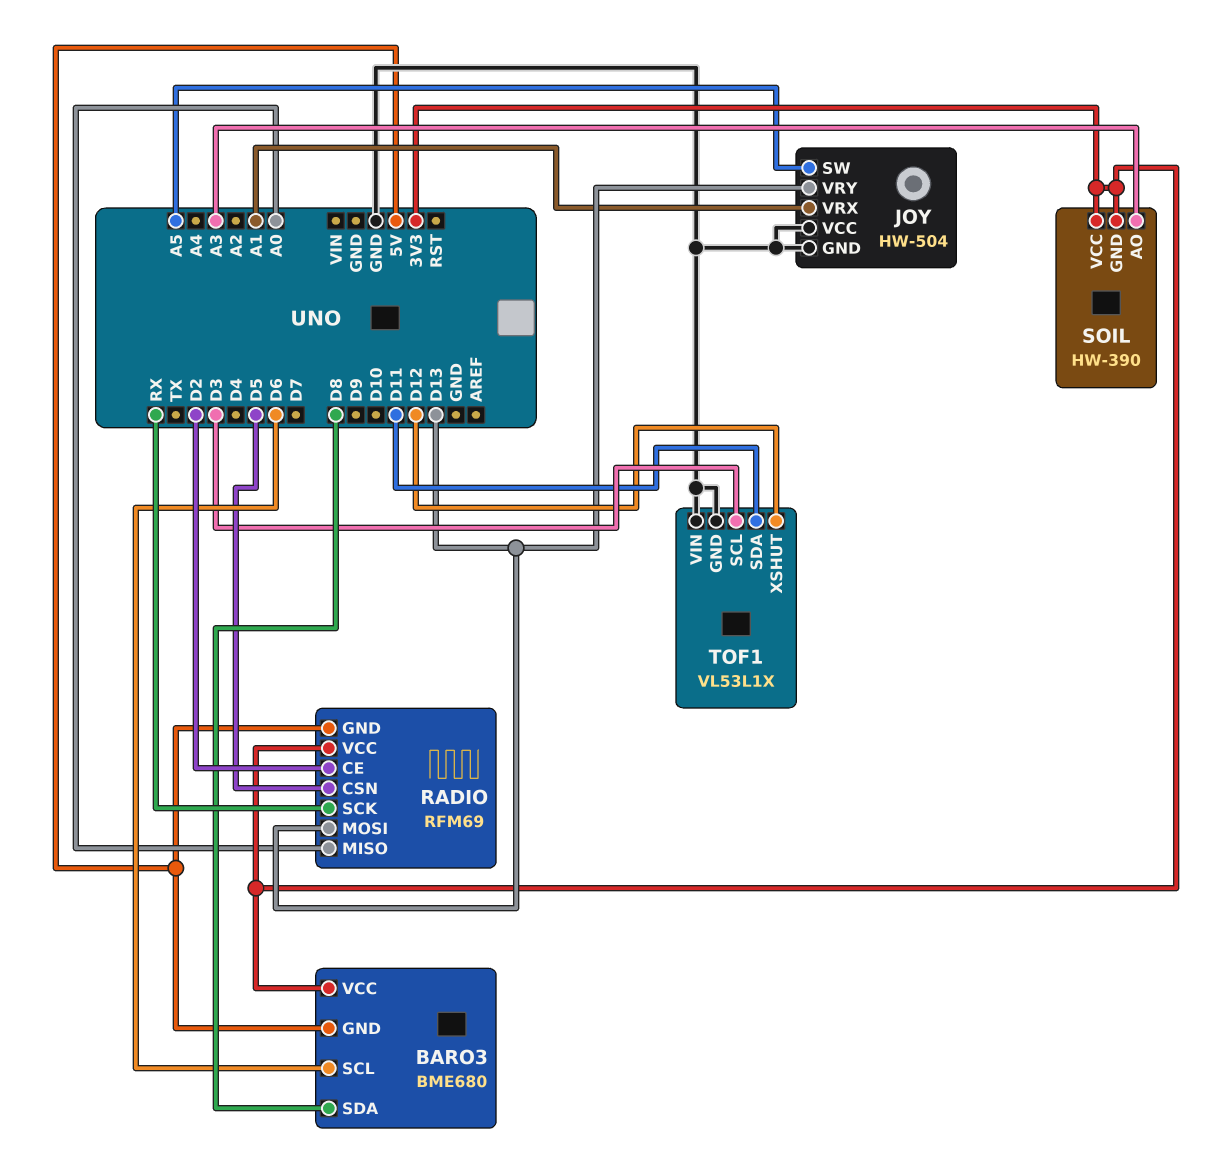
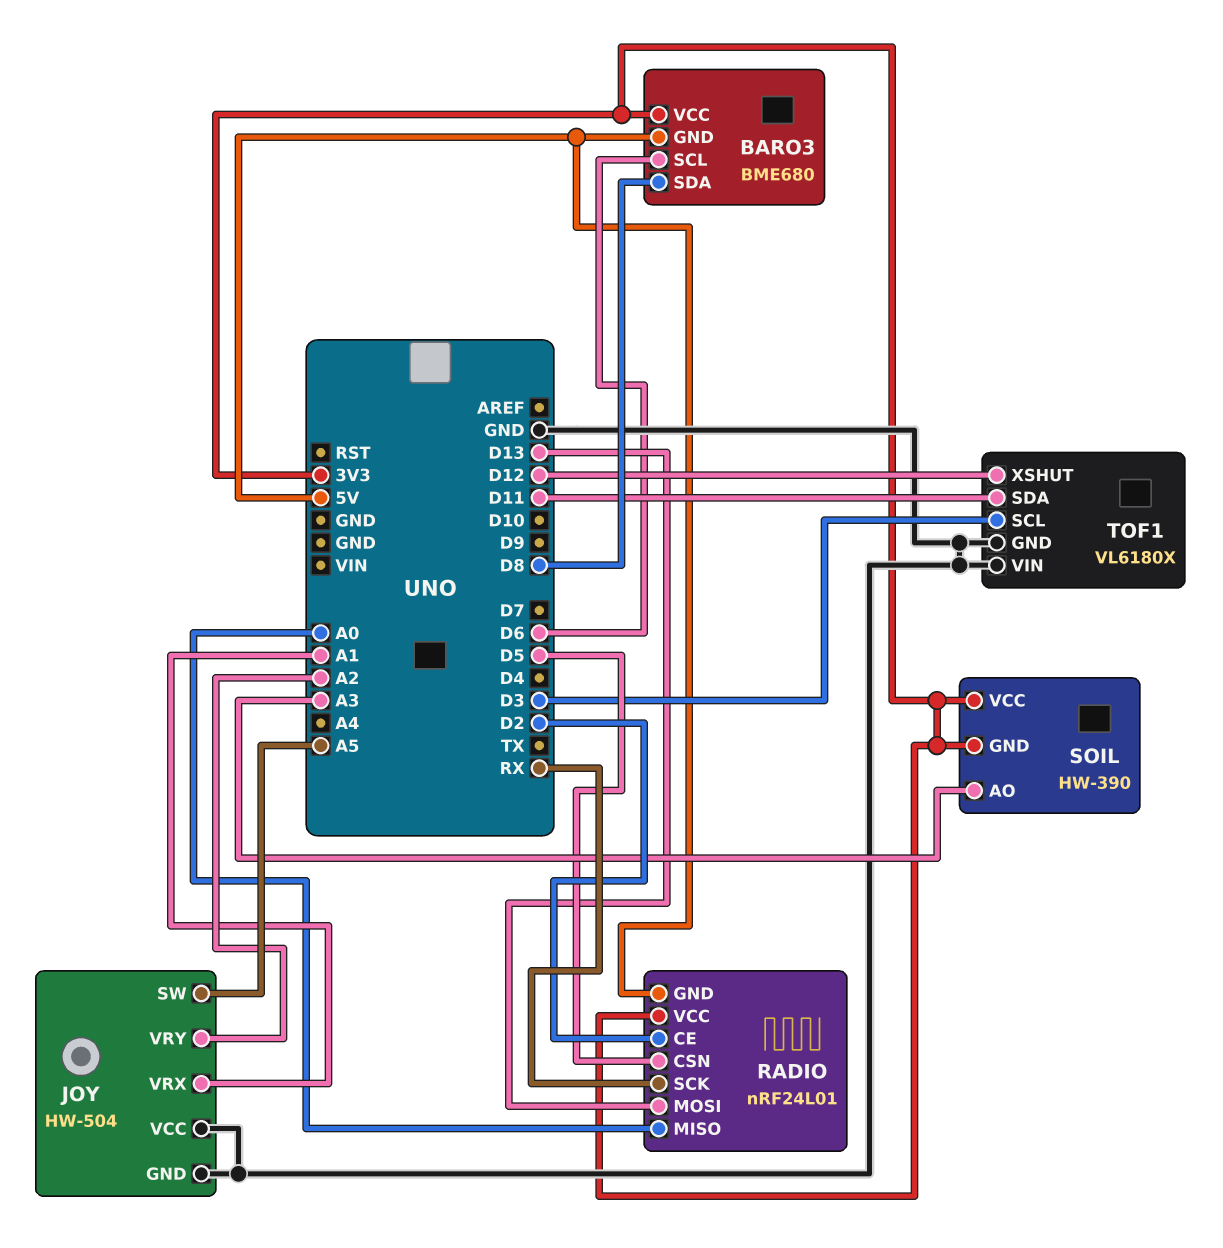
JOY pin VRY: D13 -> A2
RADIO: RFM69 -> nRF24L01
TOF1: VL53L1X -> VL6180X

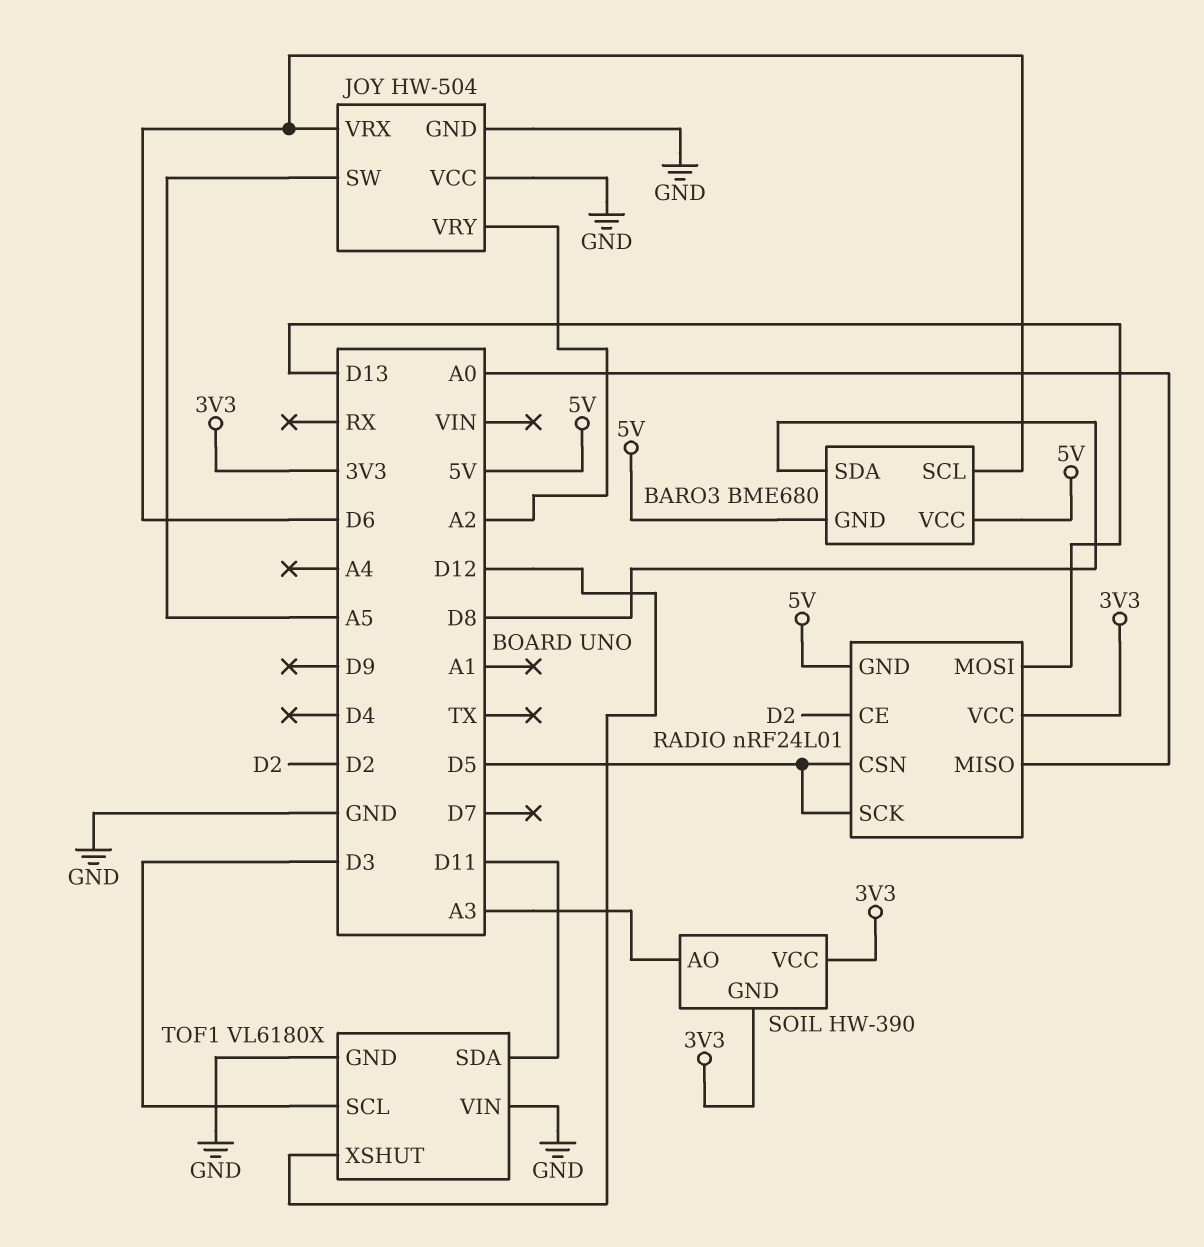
BARO3 pin VCC: 3V3 -> 5V
JOY pin VRX: A1 -> D6
RADIO pin SCK: RX -> D5

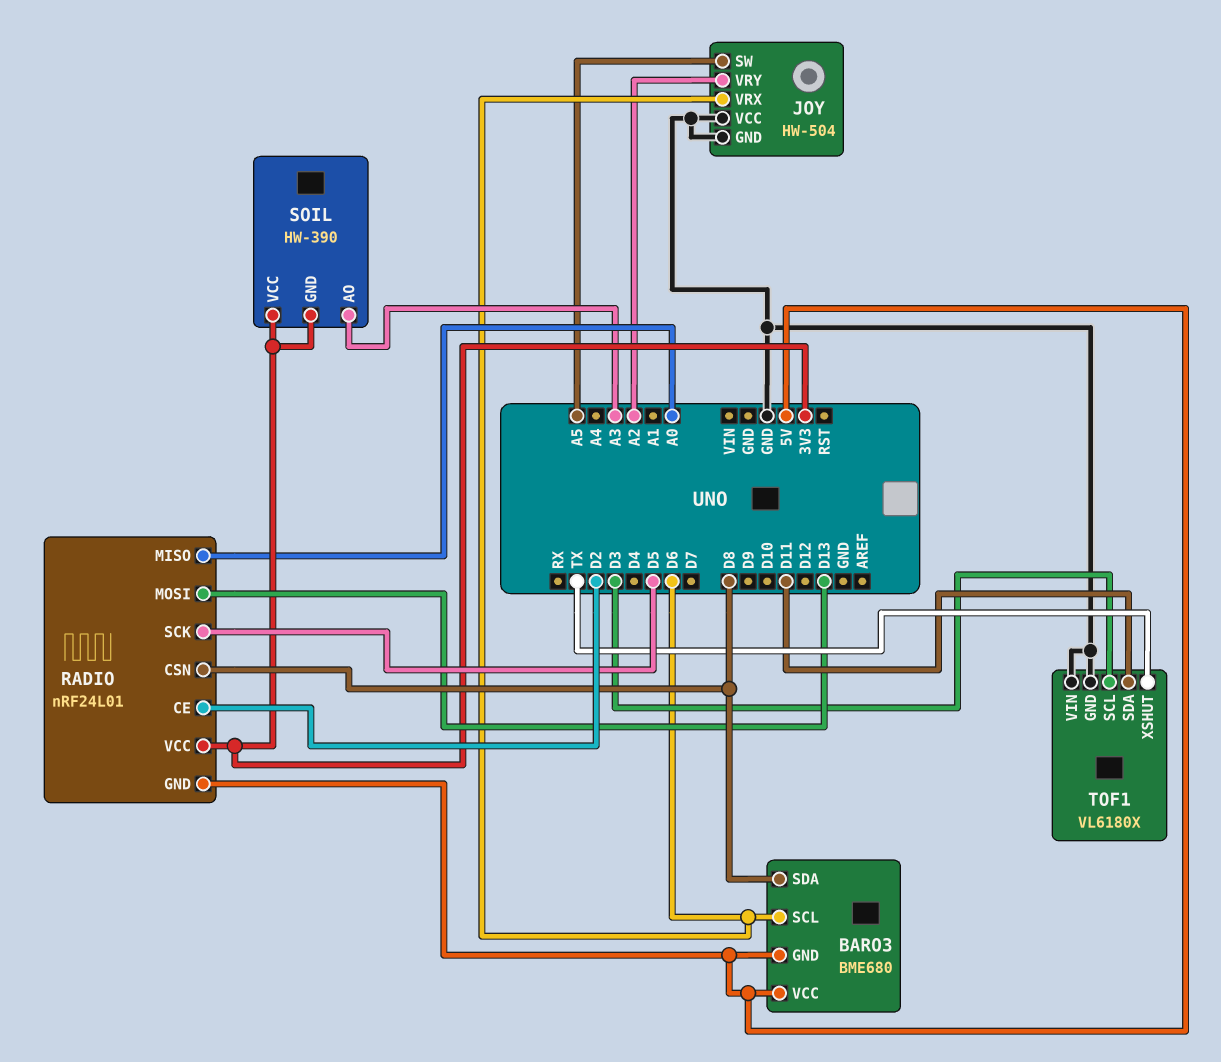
RADIO pin CSN: D5 -> D8
TOF1 pin XSHUT: D12 -> TX

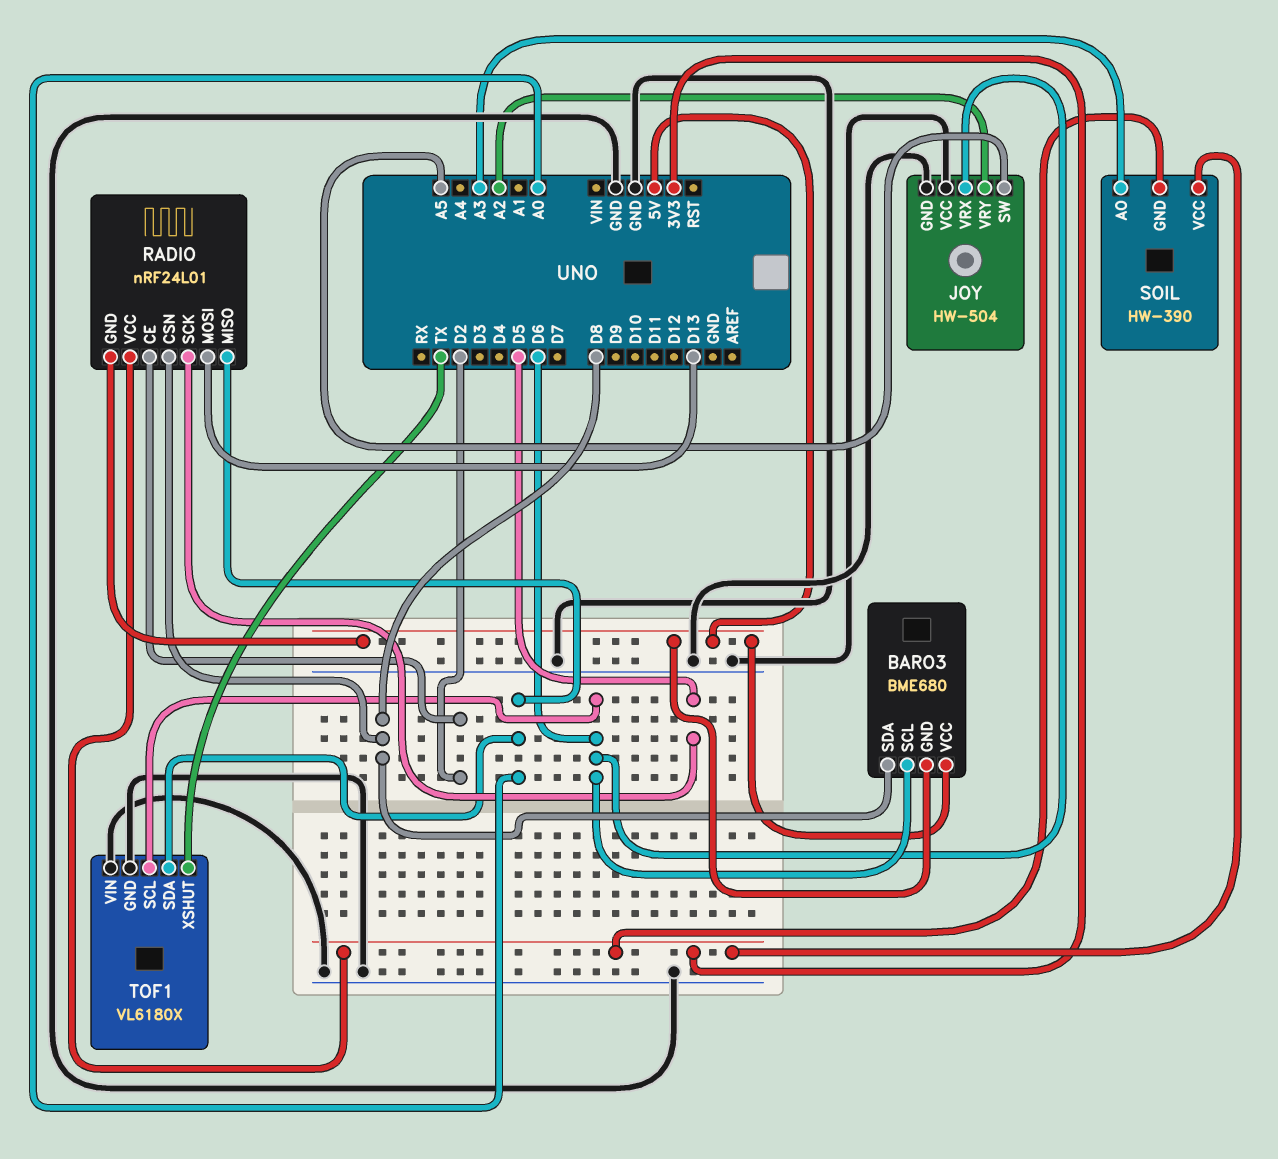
TOF1 pin SCL: D3 -> D6
TOF1 pin SDA: D11 -> A0

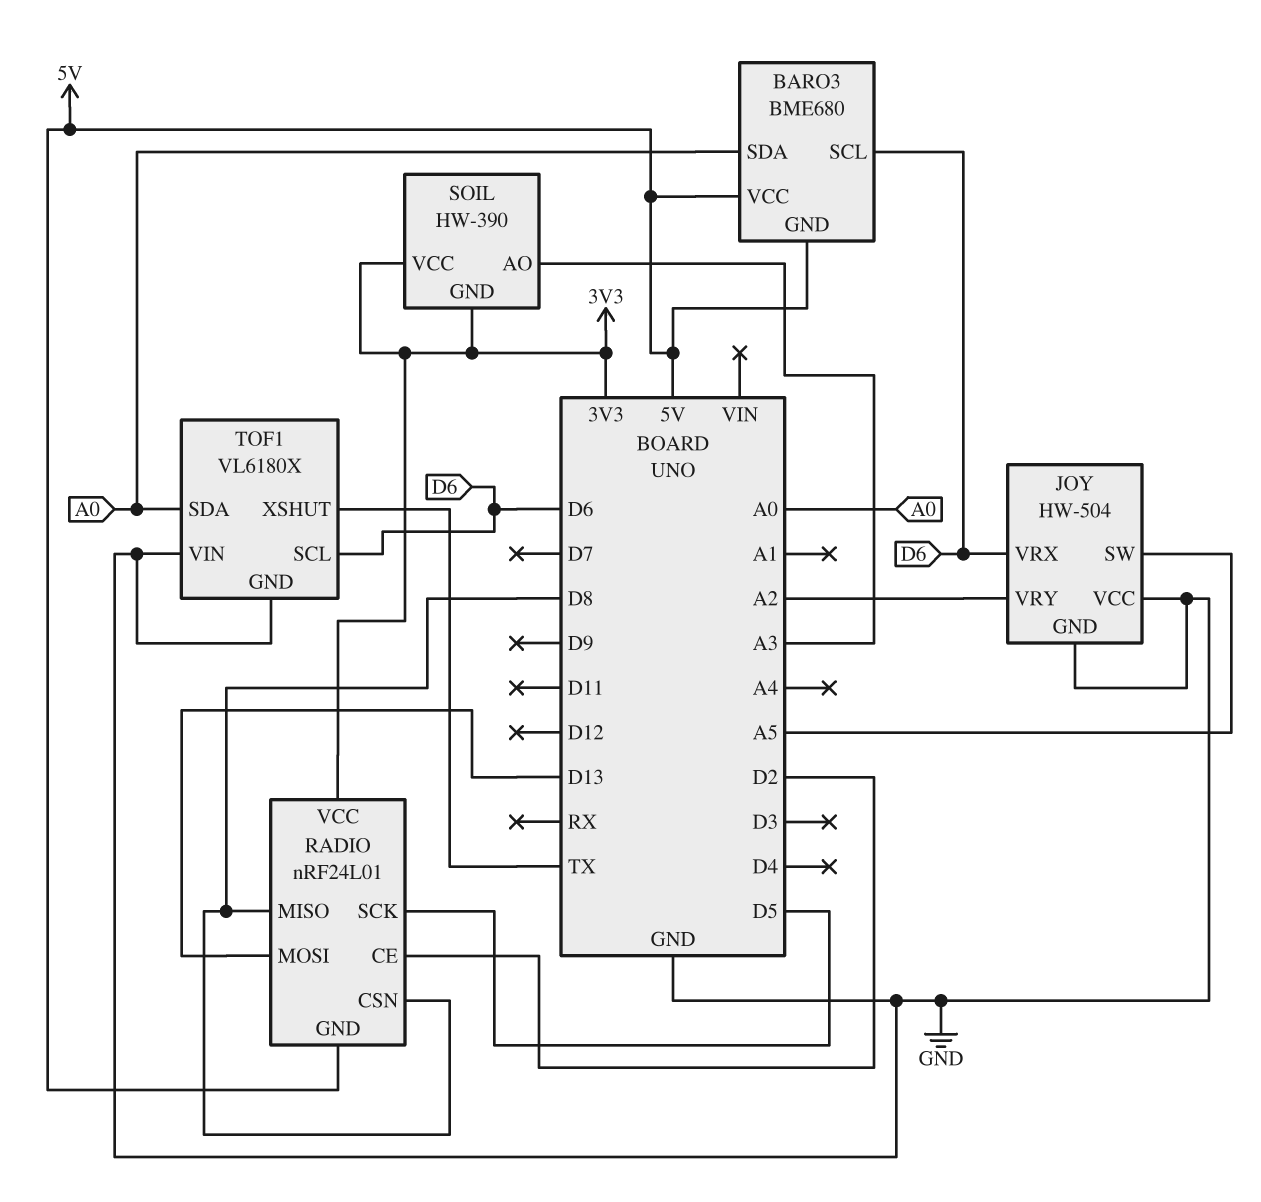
BARO3 pin SDA: D8 -> A0
RADIO pin MISO: A0 -> D8

